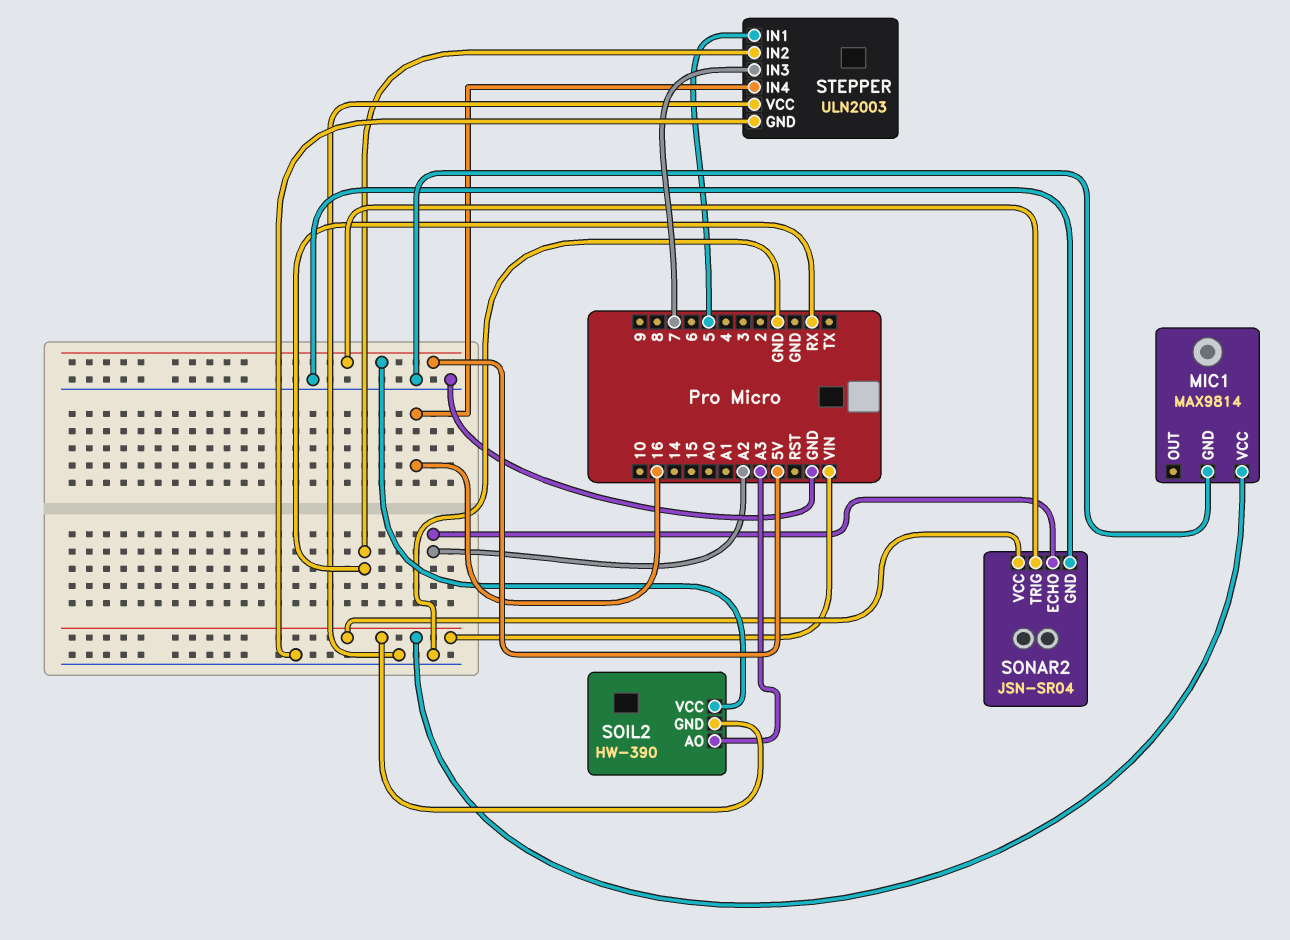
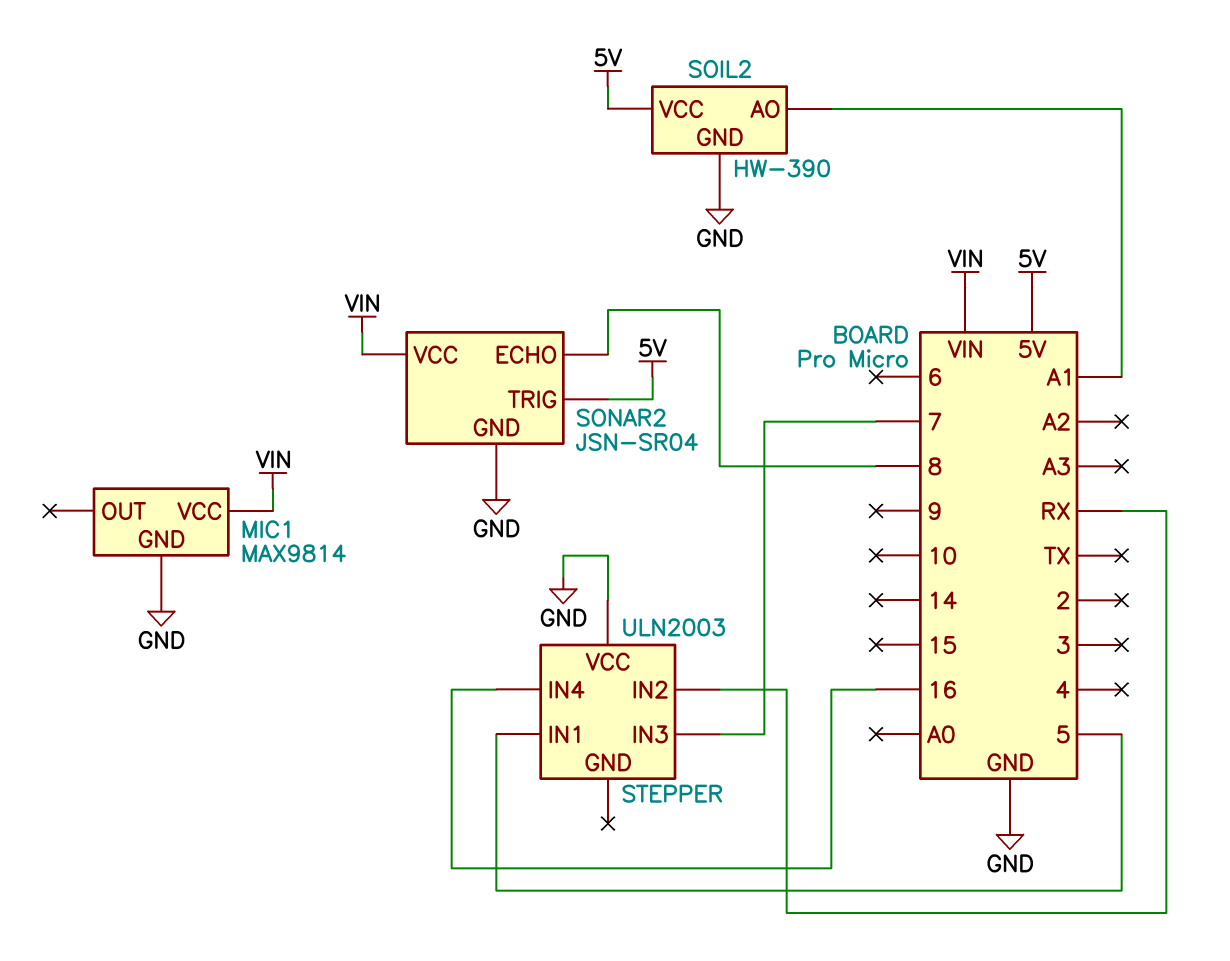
SOIL2 pin AO: A3 -> A1
SOIL2 pin GND: VIN -> GND
SONAR2 pin ECHO: A2 -> 8
STEPPER pin GND: GND -> none

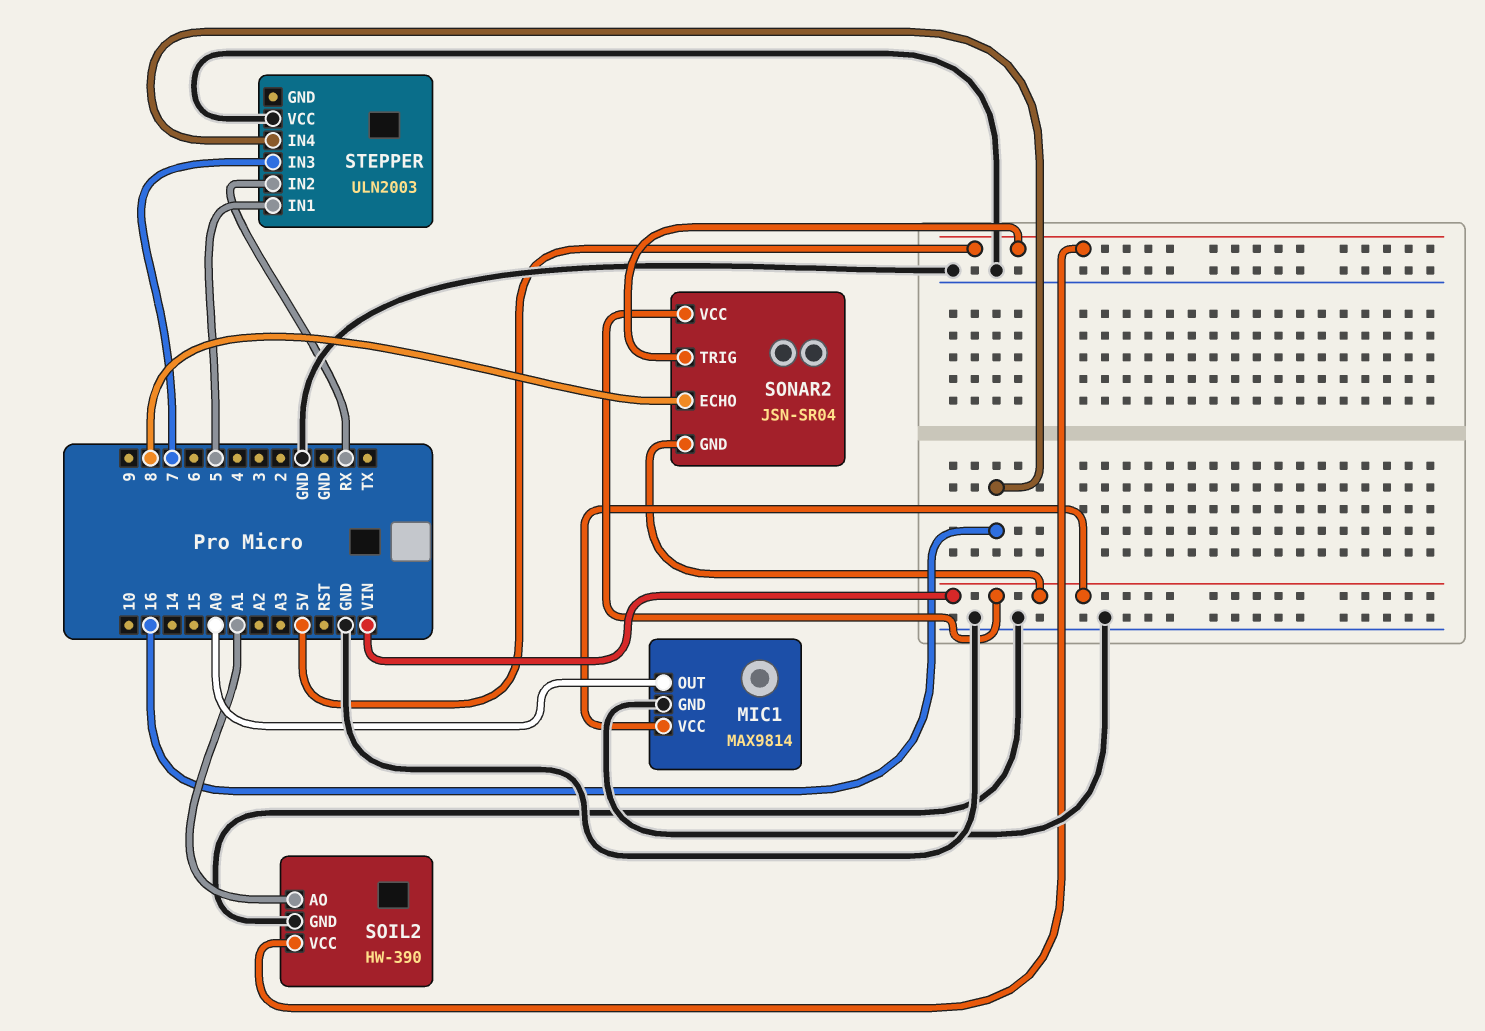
MIC1 pin OUT: none -> A0
SONAR2 pin GND: GND -> VIN

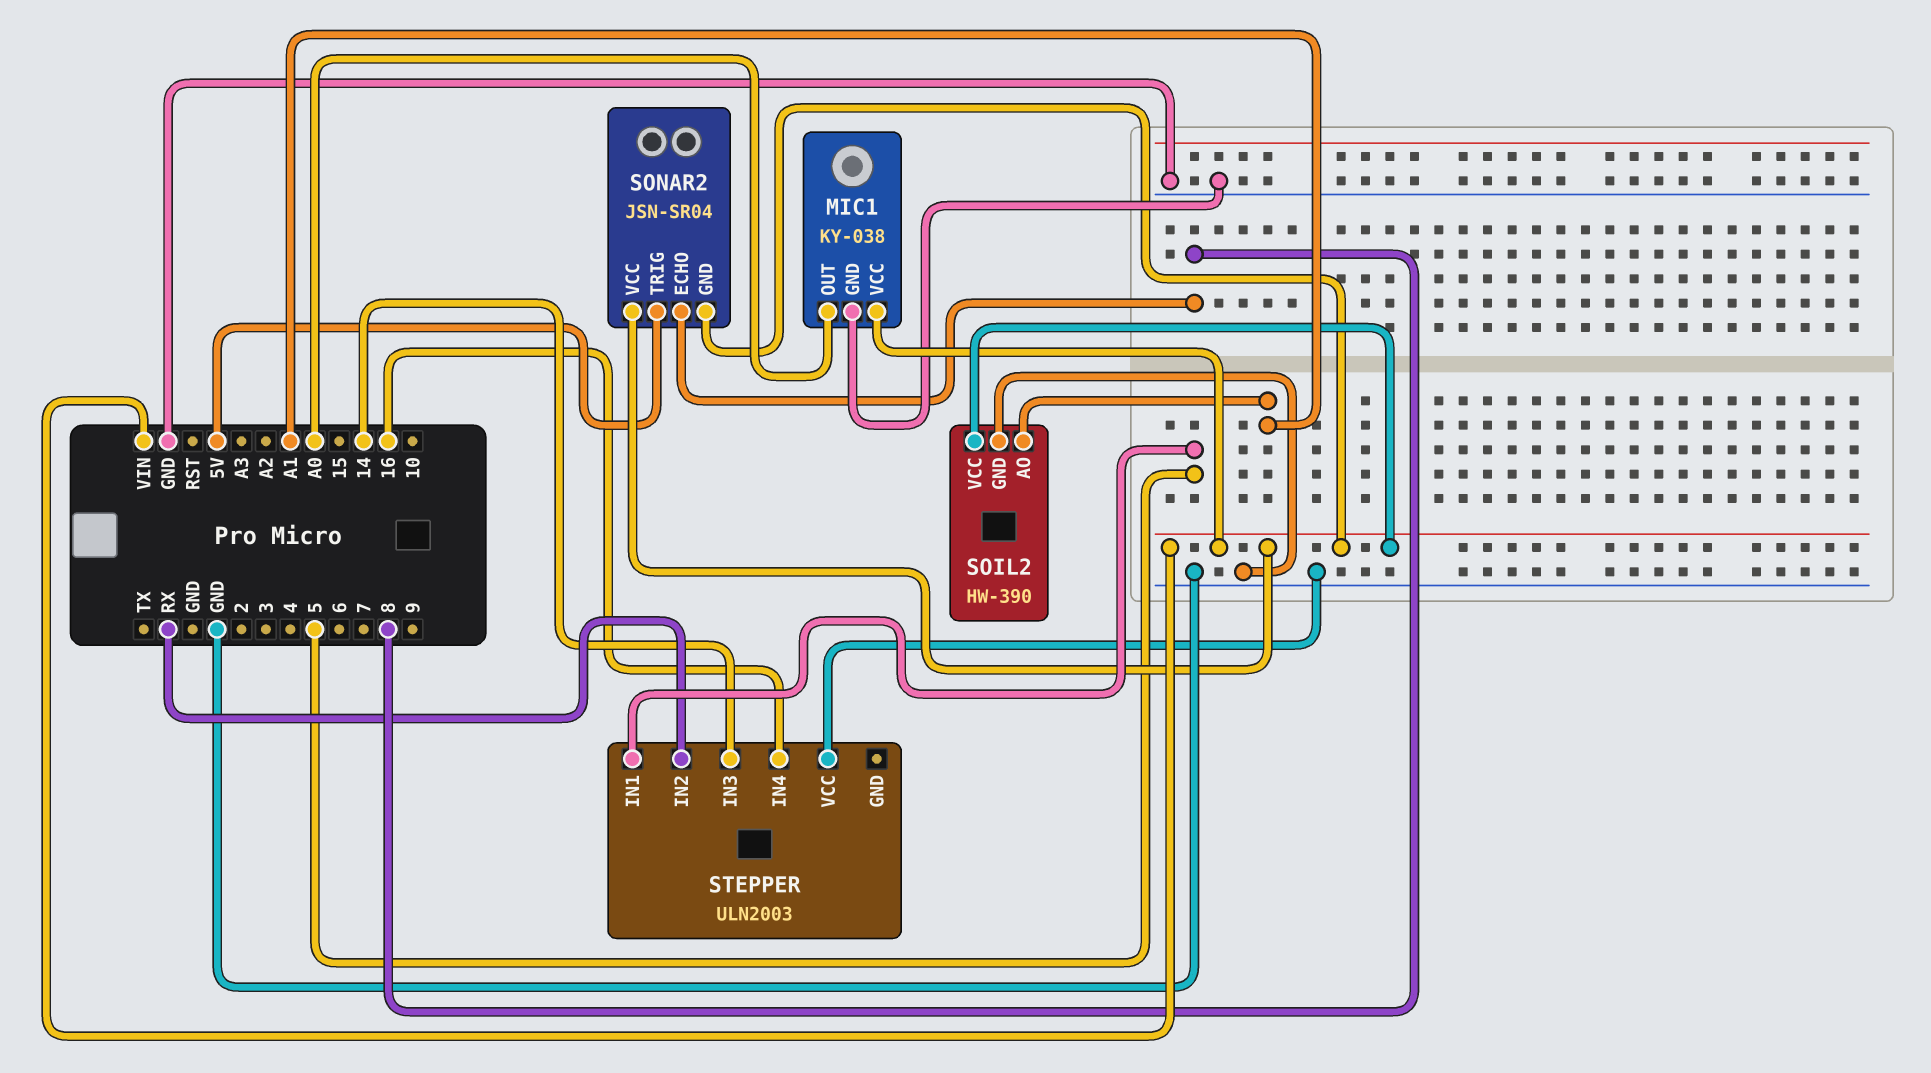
MIC1: MAX9814 -> KY-038
SOIL2 pin VCC: 5V -> VIN
STEPPER pin IN3: 7 -> 14

